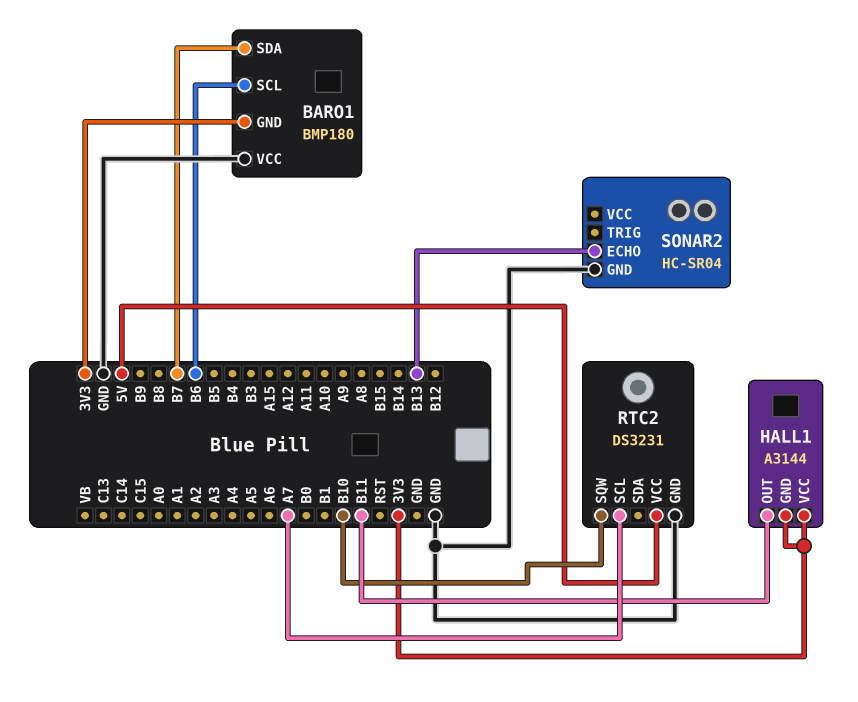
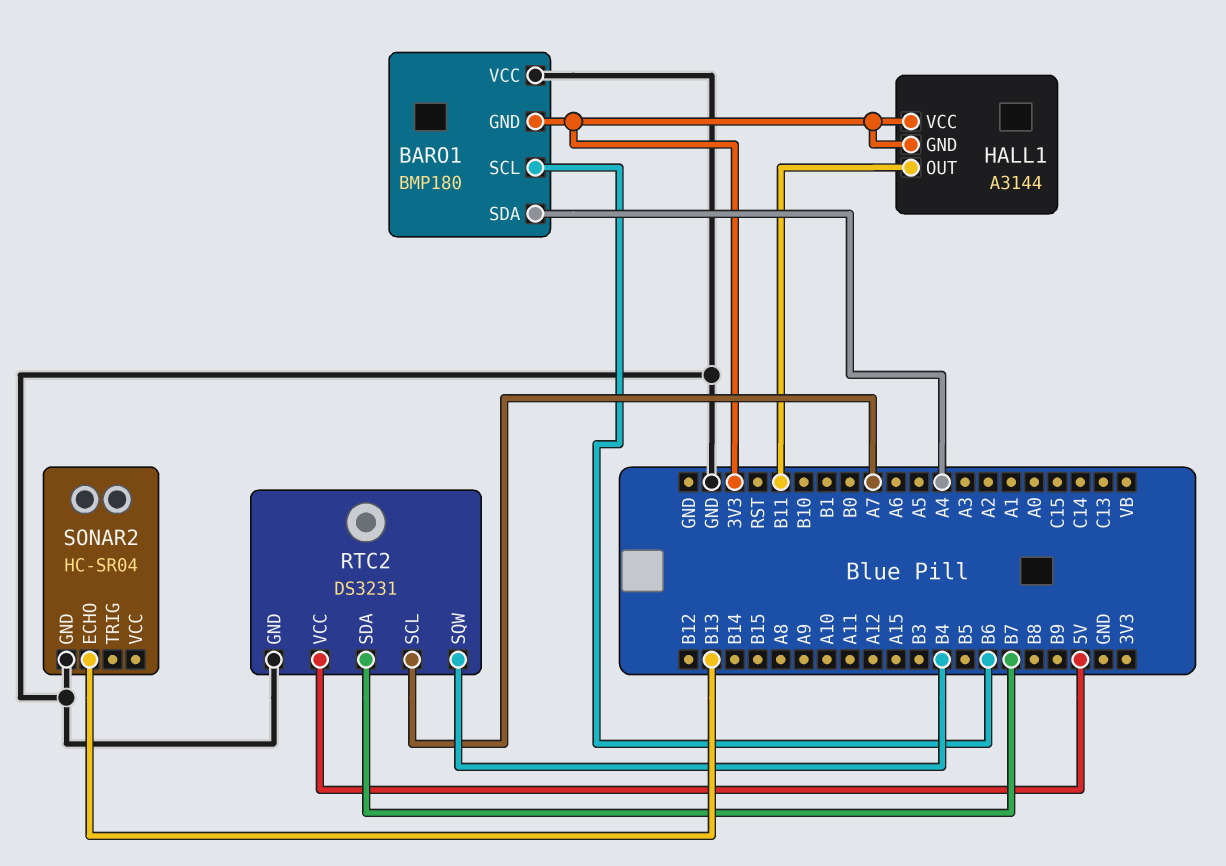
BARO1 pin SDA: B7 -> A4
RTC2 pin SDA: none -> B7
RTC2 pin SQW: B10 -> B4

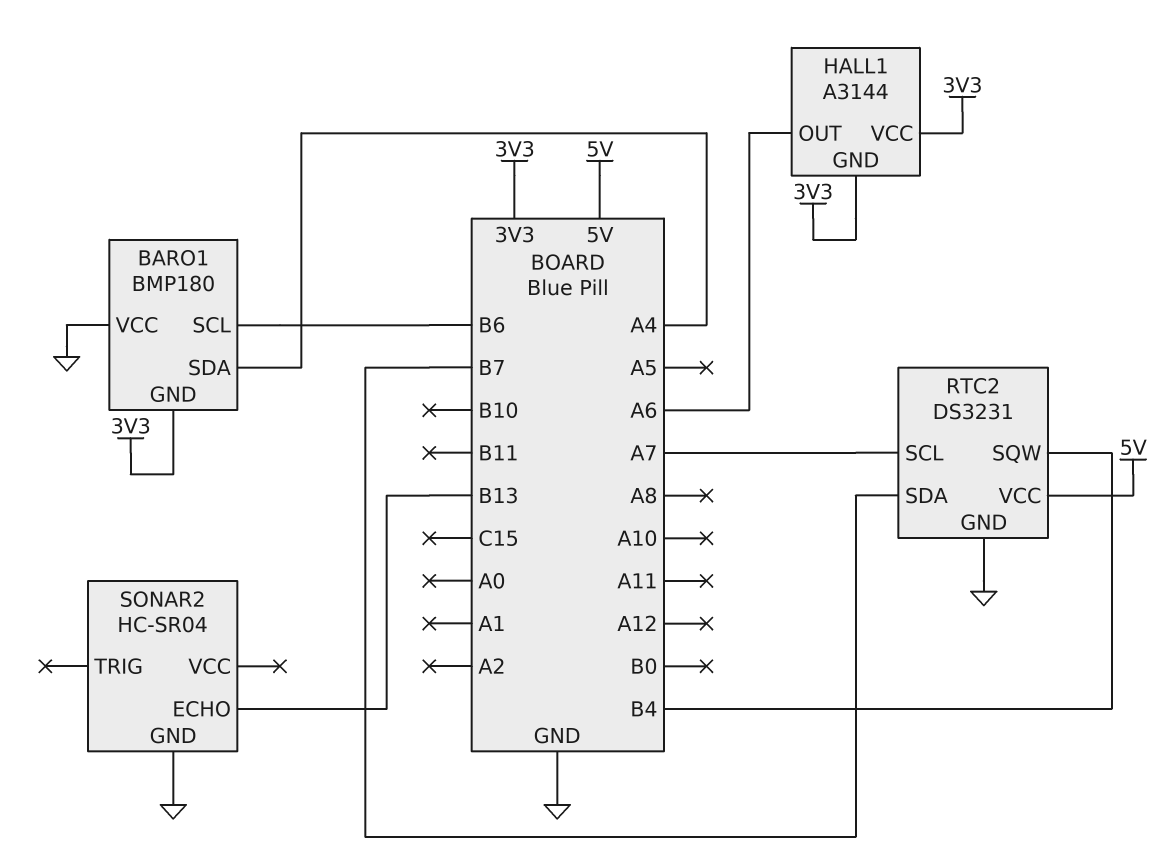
HALL1 pin OUT: B11 -> A6

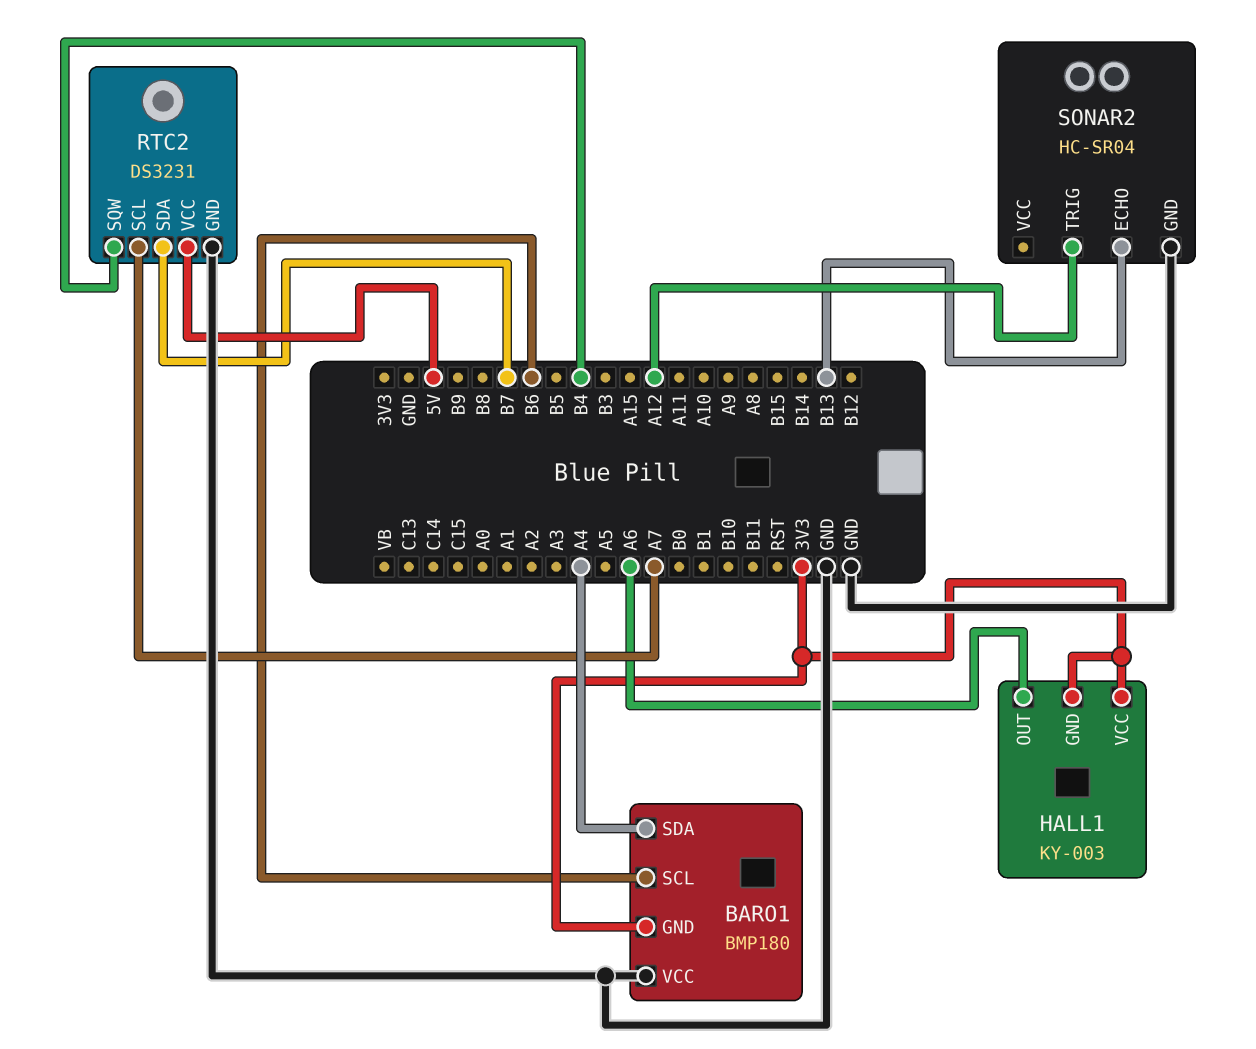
HALL1: A3144 -> KY-003
SONAR2 pin TRIG: none -> A12

